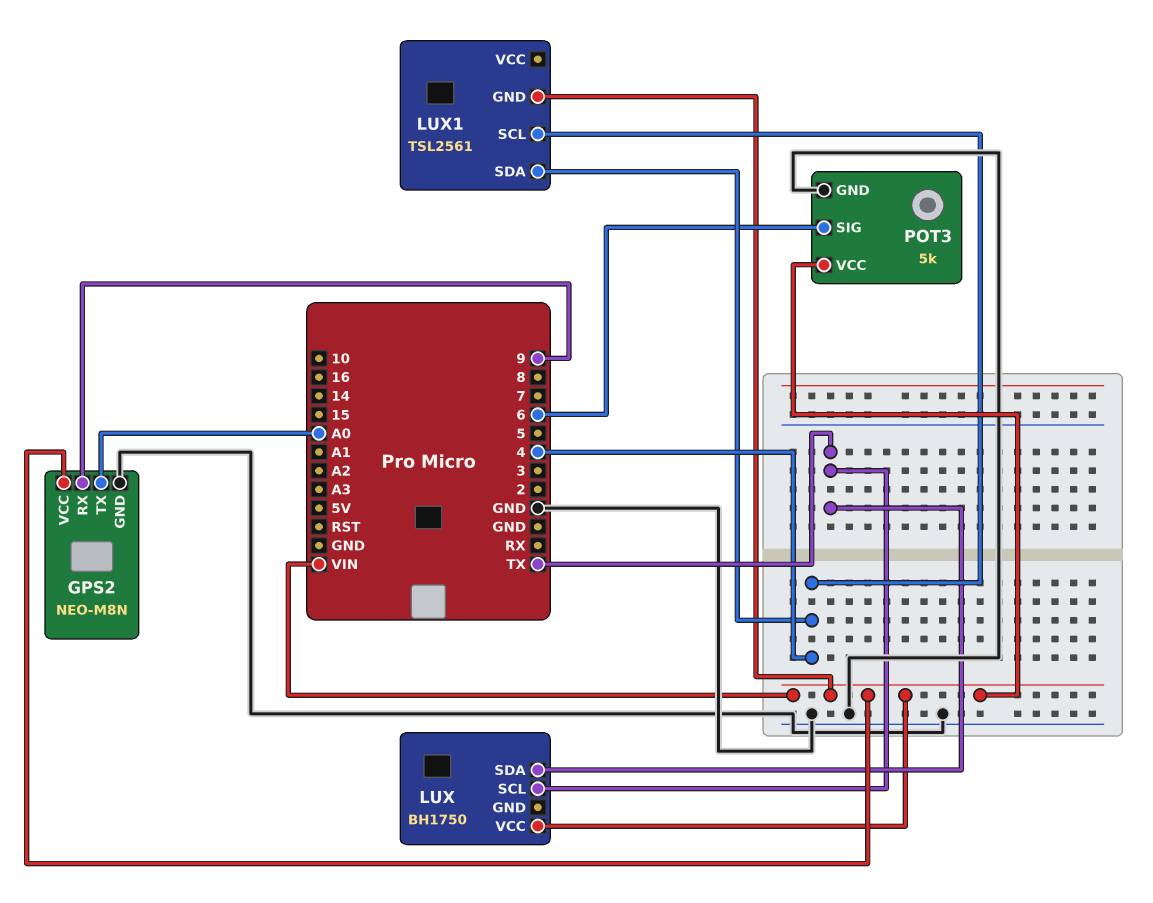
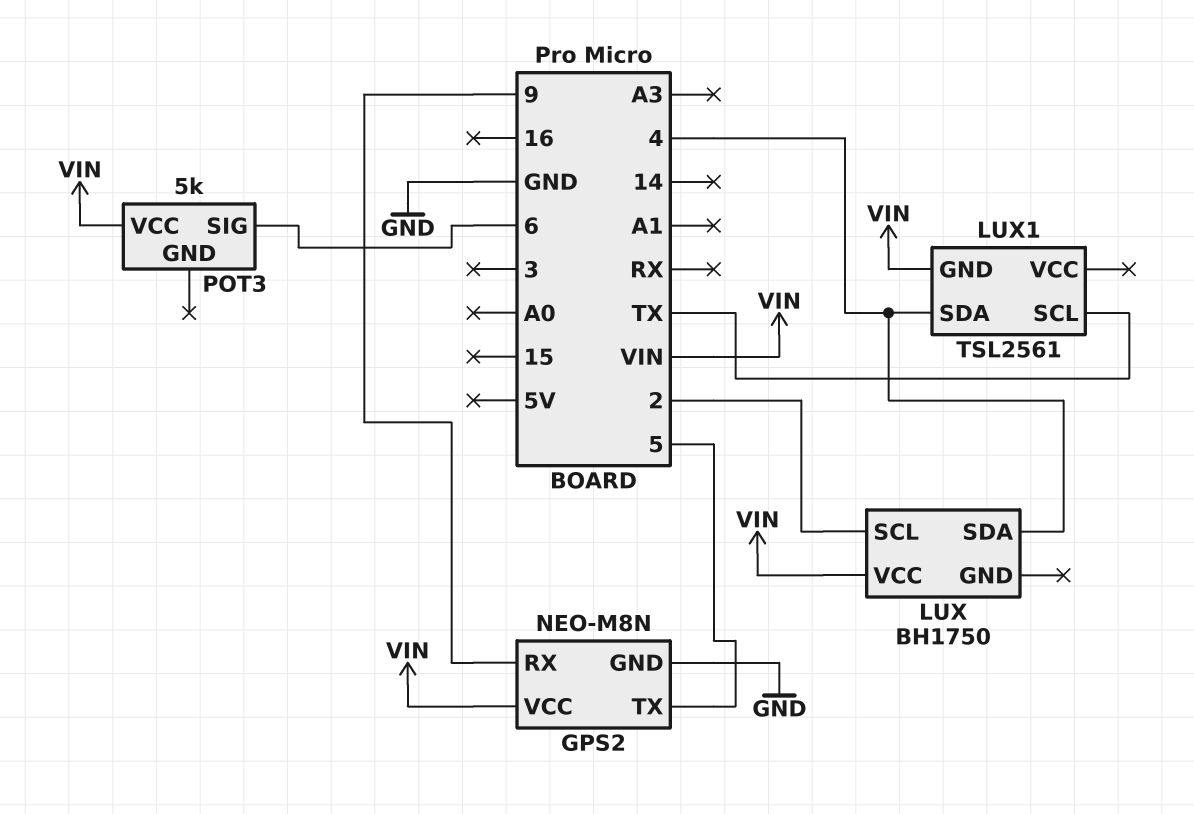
GPS2 pin TX: A0 -> 5
LUX pin SCL: TX -> 2
LUX pin SDA: TX -> 4
LUX1 pin SCL: 4 -> TX
POT3 pin GND: GND -> none

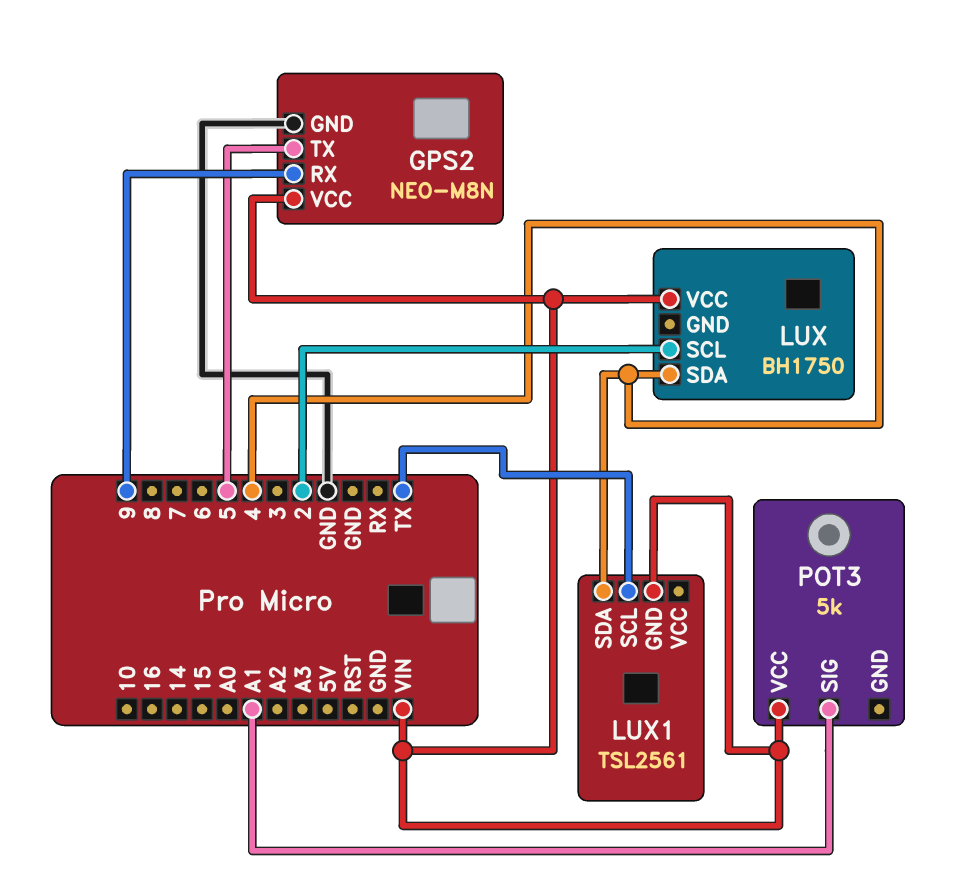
POT3 pin SIG: 6 -> A1

